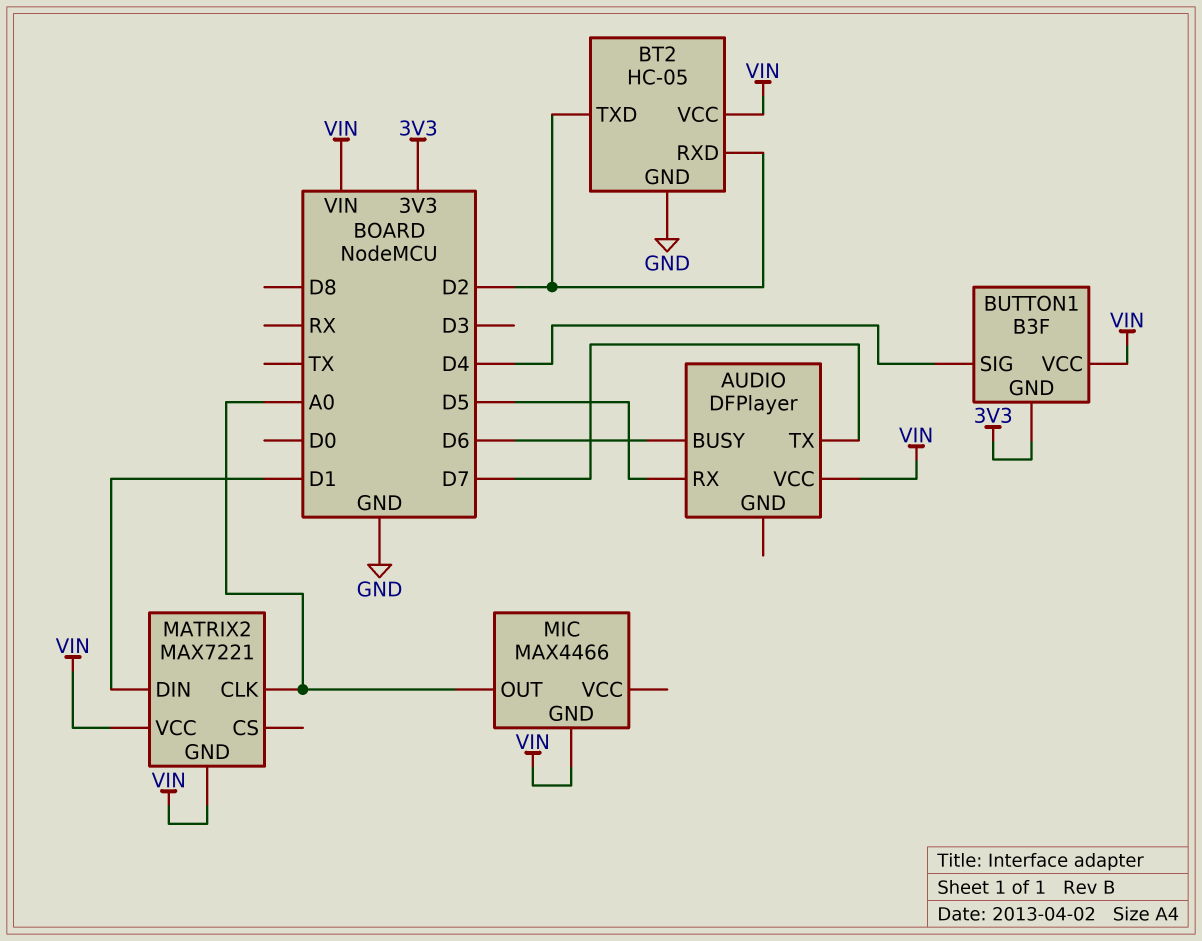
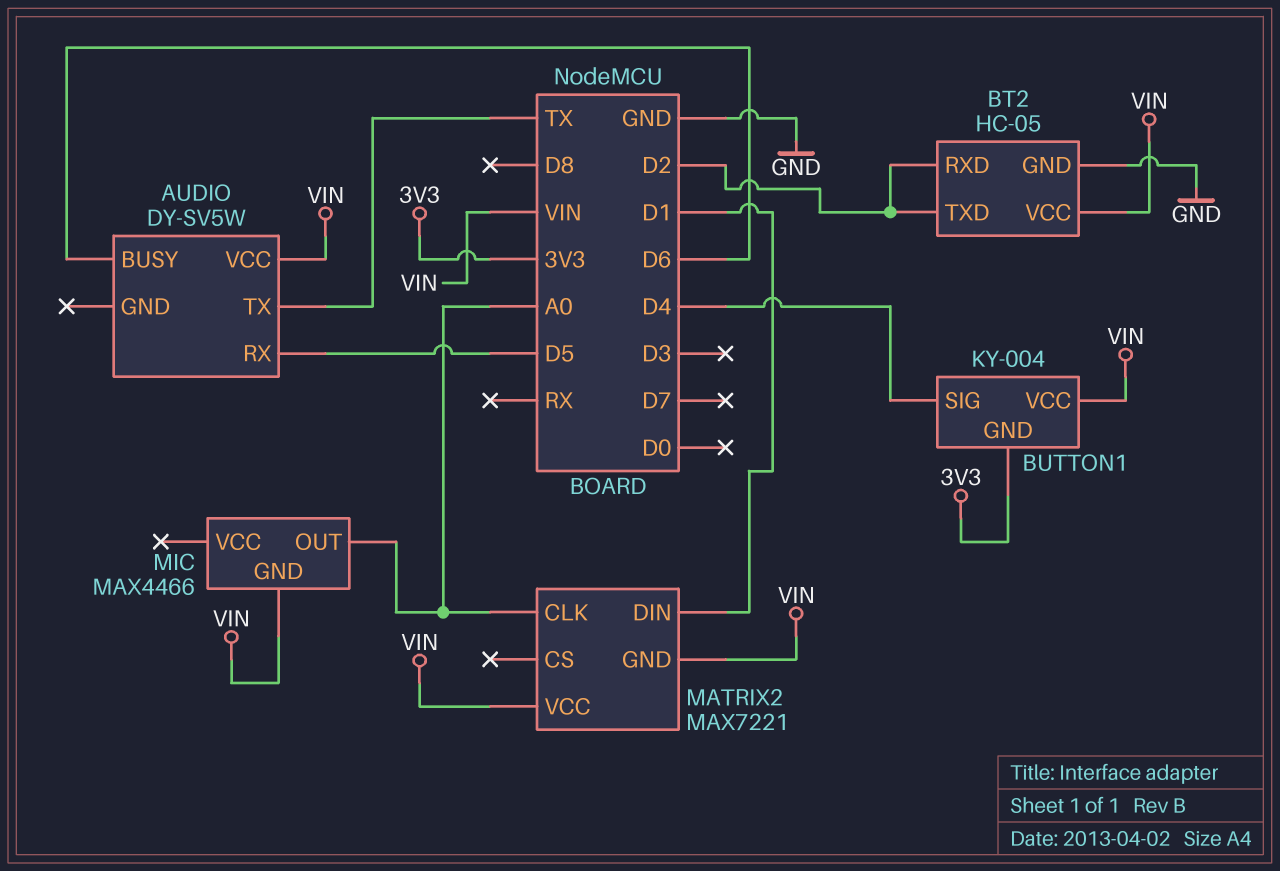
AUDIO: DFPlayer -> DY-SV5W
AUDIO pin TX: D7 -> TX
BUTTON1: B3F -> KY-004

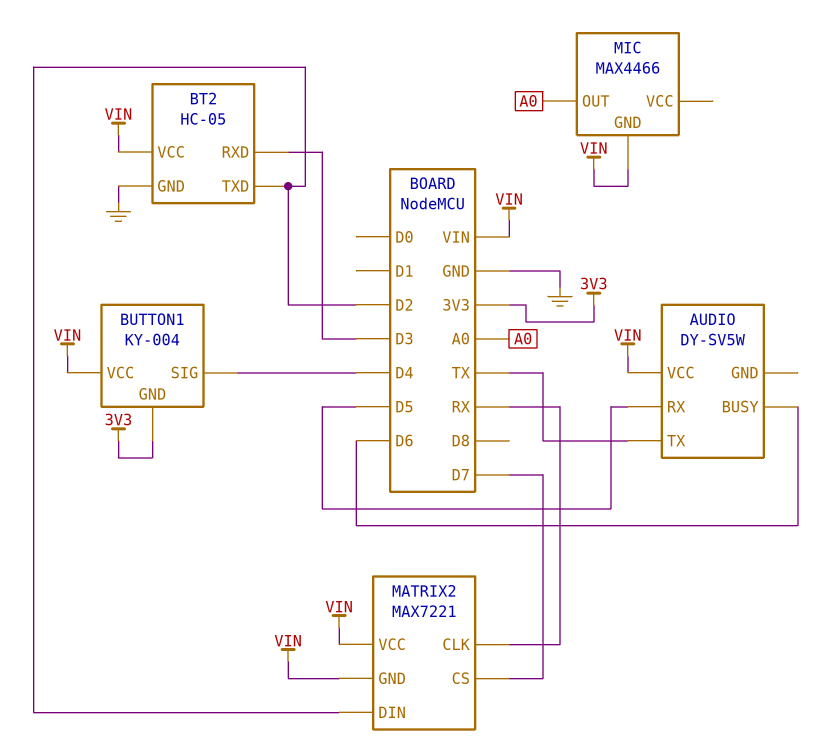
BT2 pin RXD: D2 -> D3
MATRIX2 pin CLK: A0 -> RX
MATRIX2 pin CS: none -> D7
MATRIX2 pin DIN: D1 -> D2

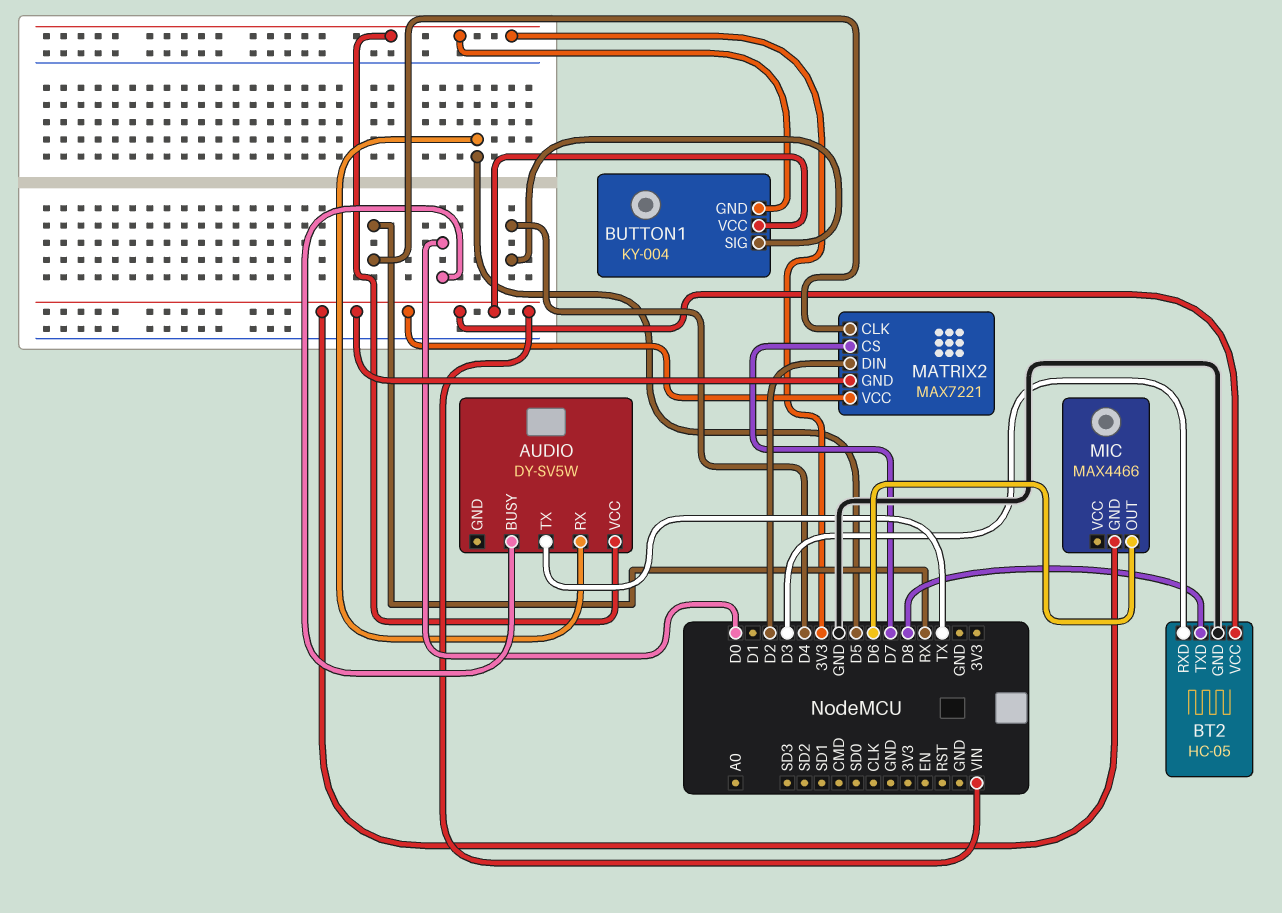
AUDIO pin BUSY: D6 -> D0
AUDIO pin VCC: VIN -> 3V3
BT2 pin TXD: D2 -> D8
MIC pin OUT: A0 -> D6

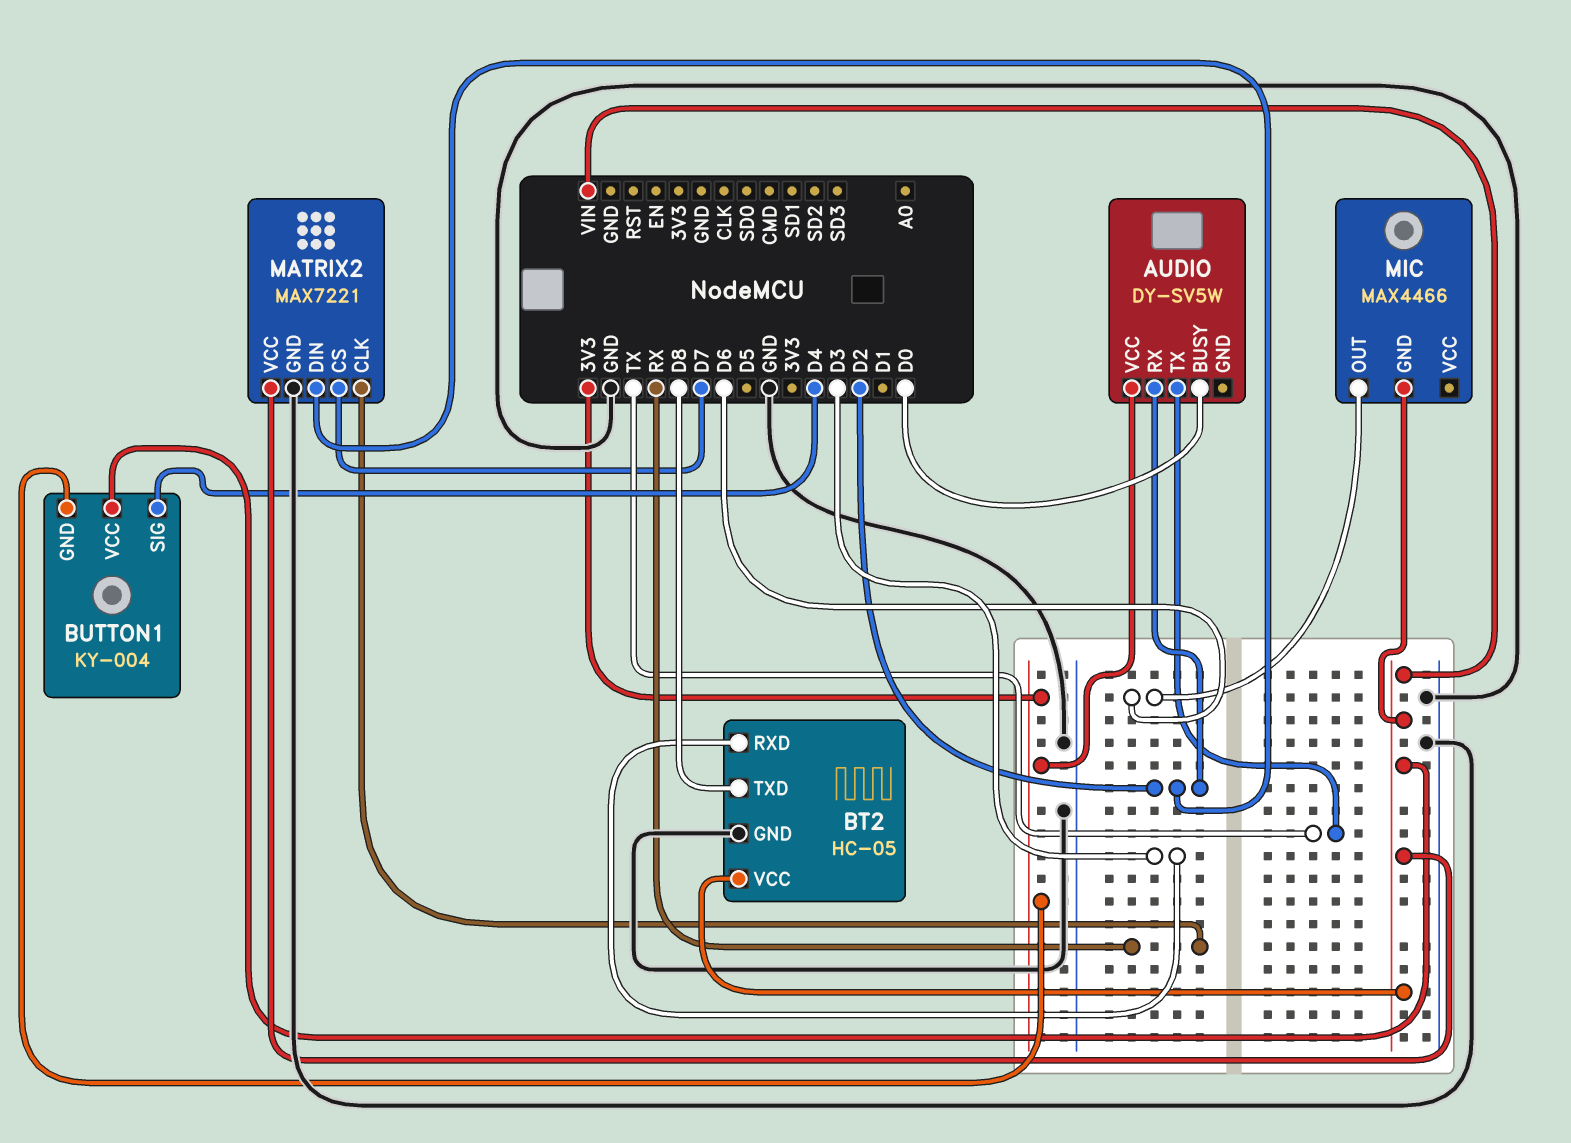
AUDIO pin RX: D5 -> D2
MATRIX2 pin GND: VIN -> GND

